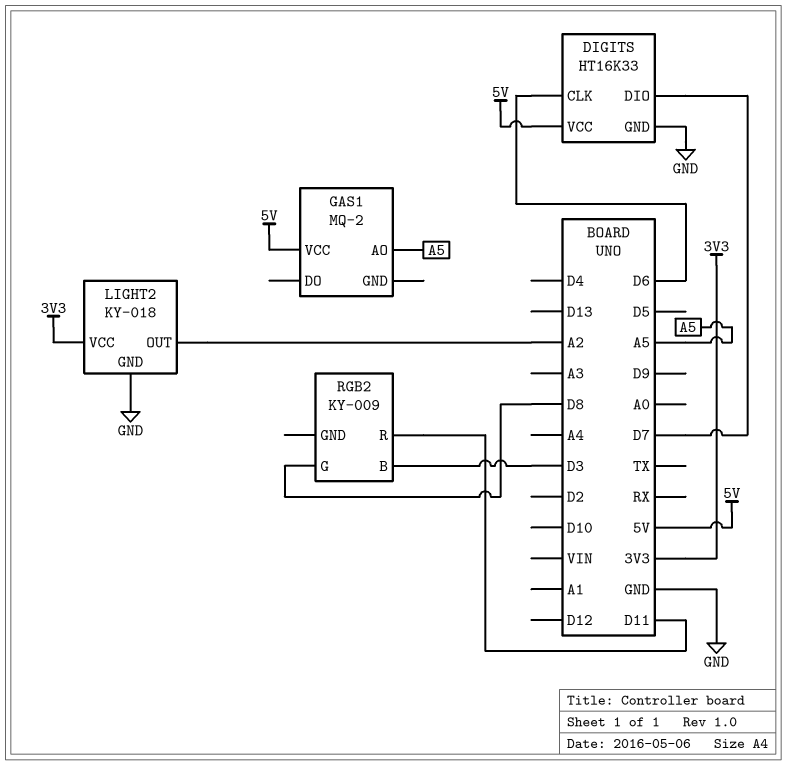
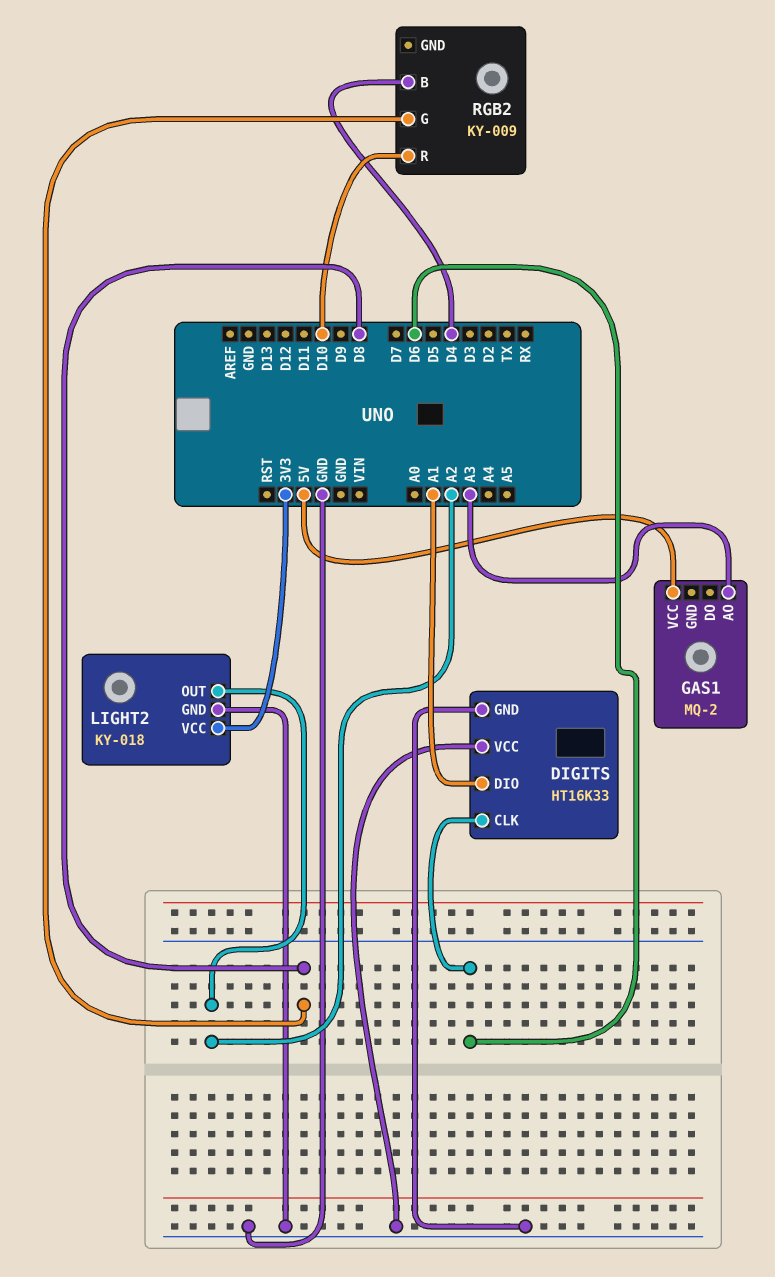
DIGITS pin DIO: D7 -> A1
DIGITS pin VCC: 5V -> GND
GAS1 pin AO: A5 -> A3
RGB2 pin B: D3 -> D4
RGB2 pin R: D11 -> D10

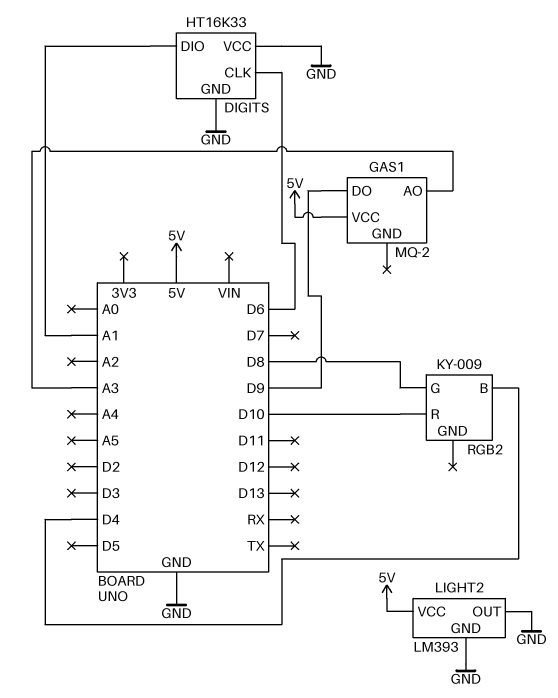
GAS1 pin DO: none -> D9
LIGHT2: KY-018 -> LM393
LIGHT2 pin OUT: A2 -> GND
LIGHT2 pin VCC: 3V3 -> 5V

